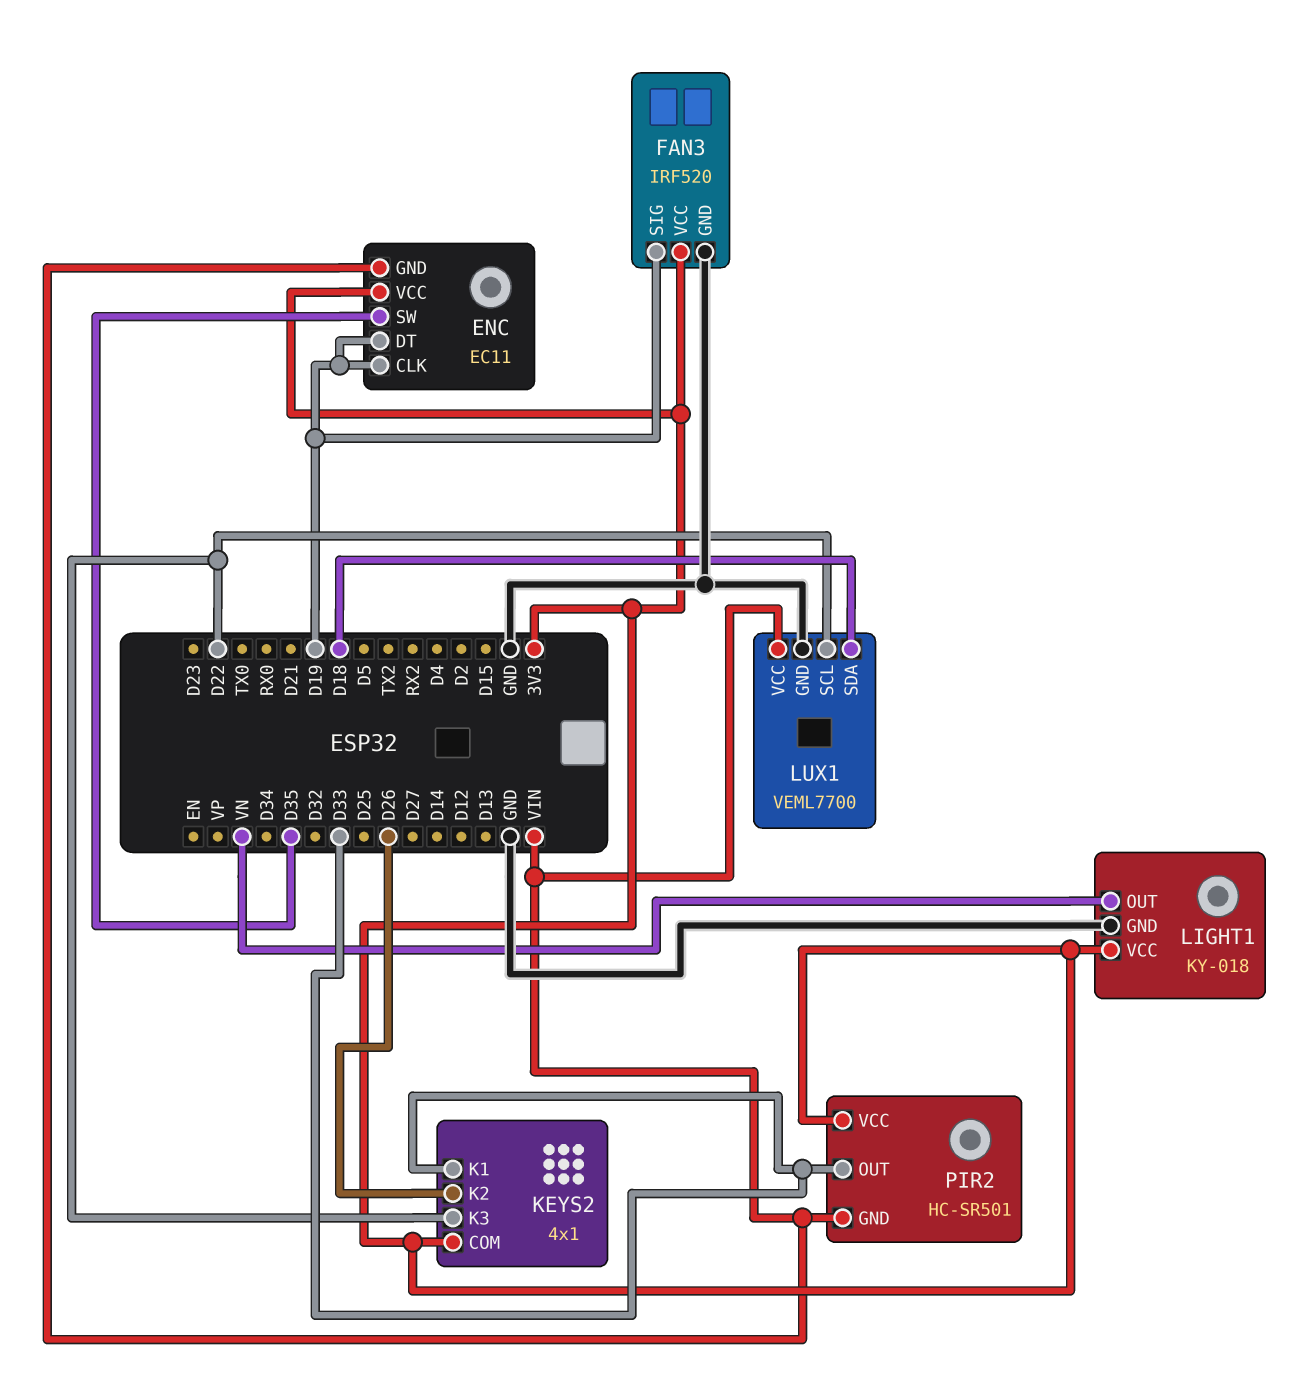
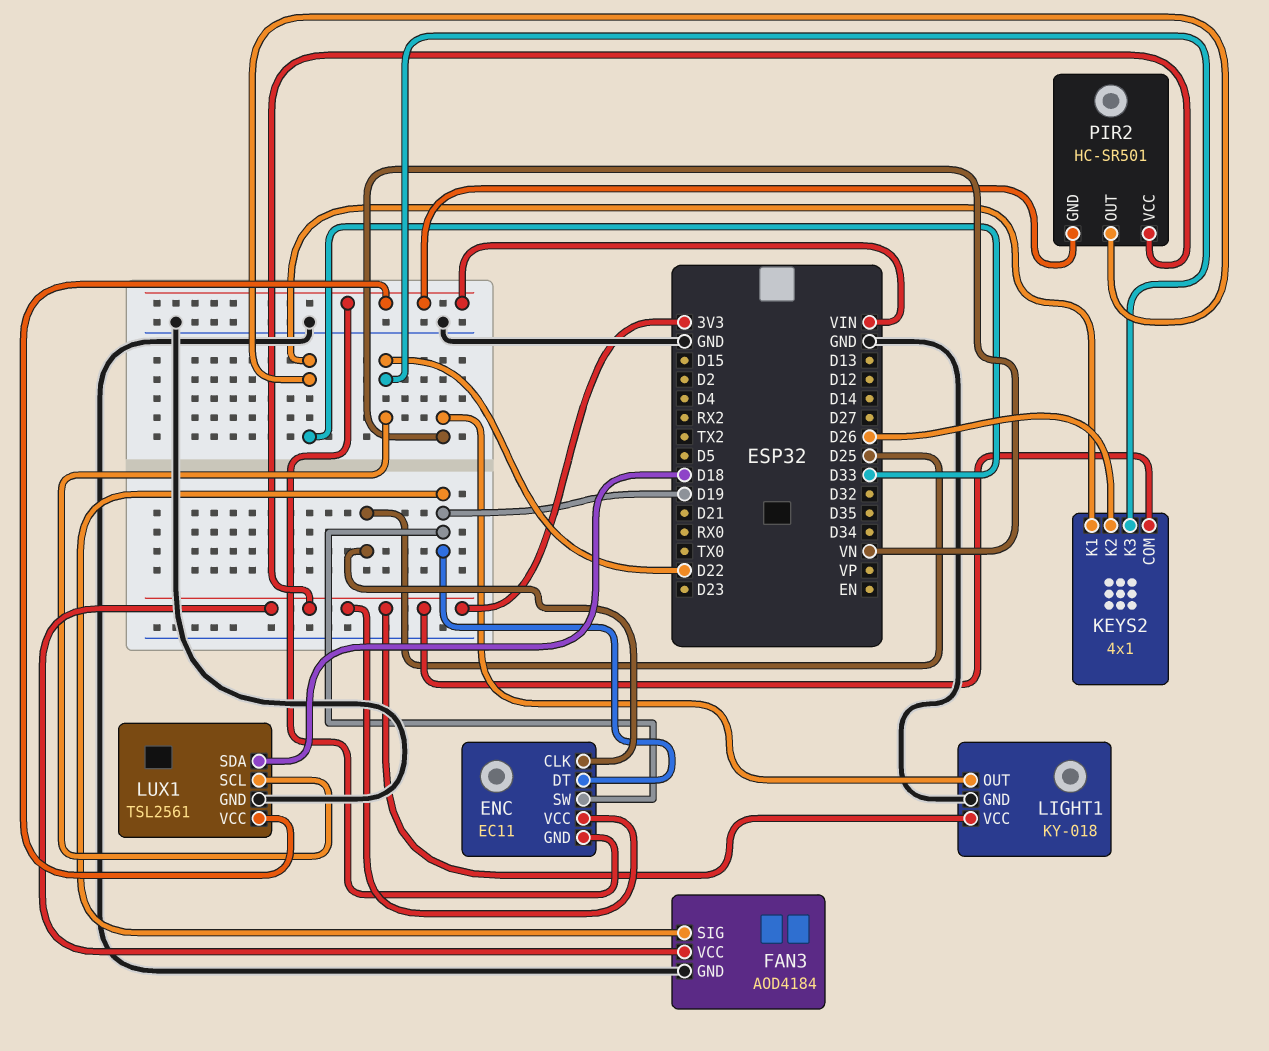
ENC pin CLK: D19 -> D25
ENC pin SW: D35 -> D19
FAN3: IRF520 -> AOD4184
LUX1: VEML7700 -> TSL2561

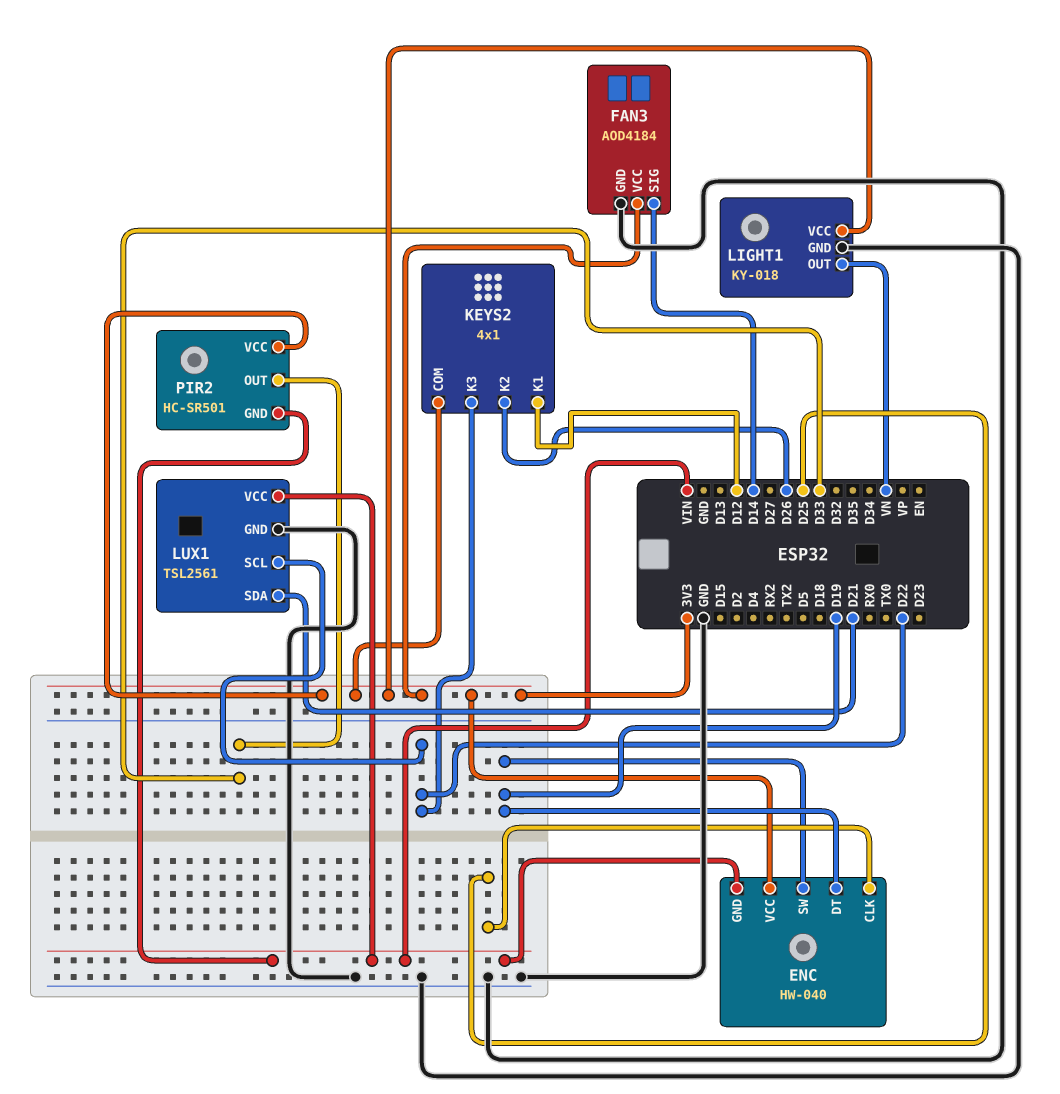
ENC: EC11 -> HW-040
FAN3 pin SIG: D19 -> D14
KEYS2 pin K1: D33 -> D12
LUX1 pin SDA: D18 -> D21

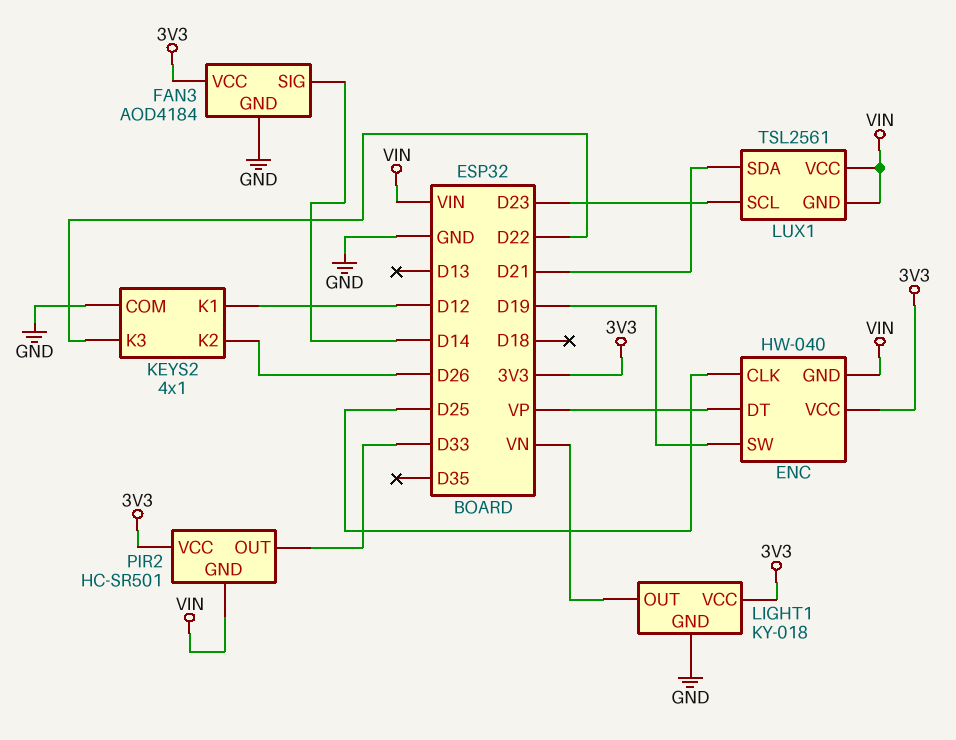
ENC pin DT: D19 -> VP
KEYS2 pin COM: 3V3 -> GND
LUX1 pin GND: GND -> VIN
LUX1 pin SCL: D22 -> D23

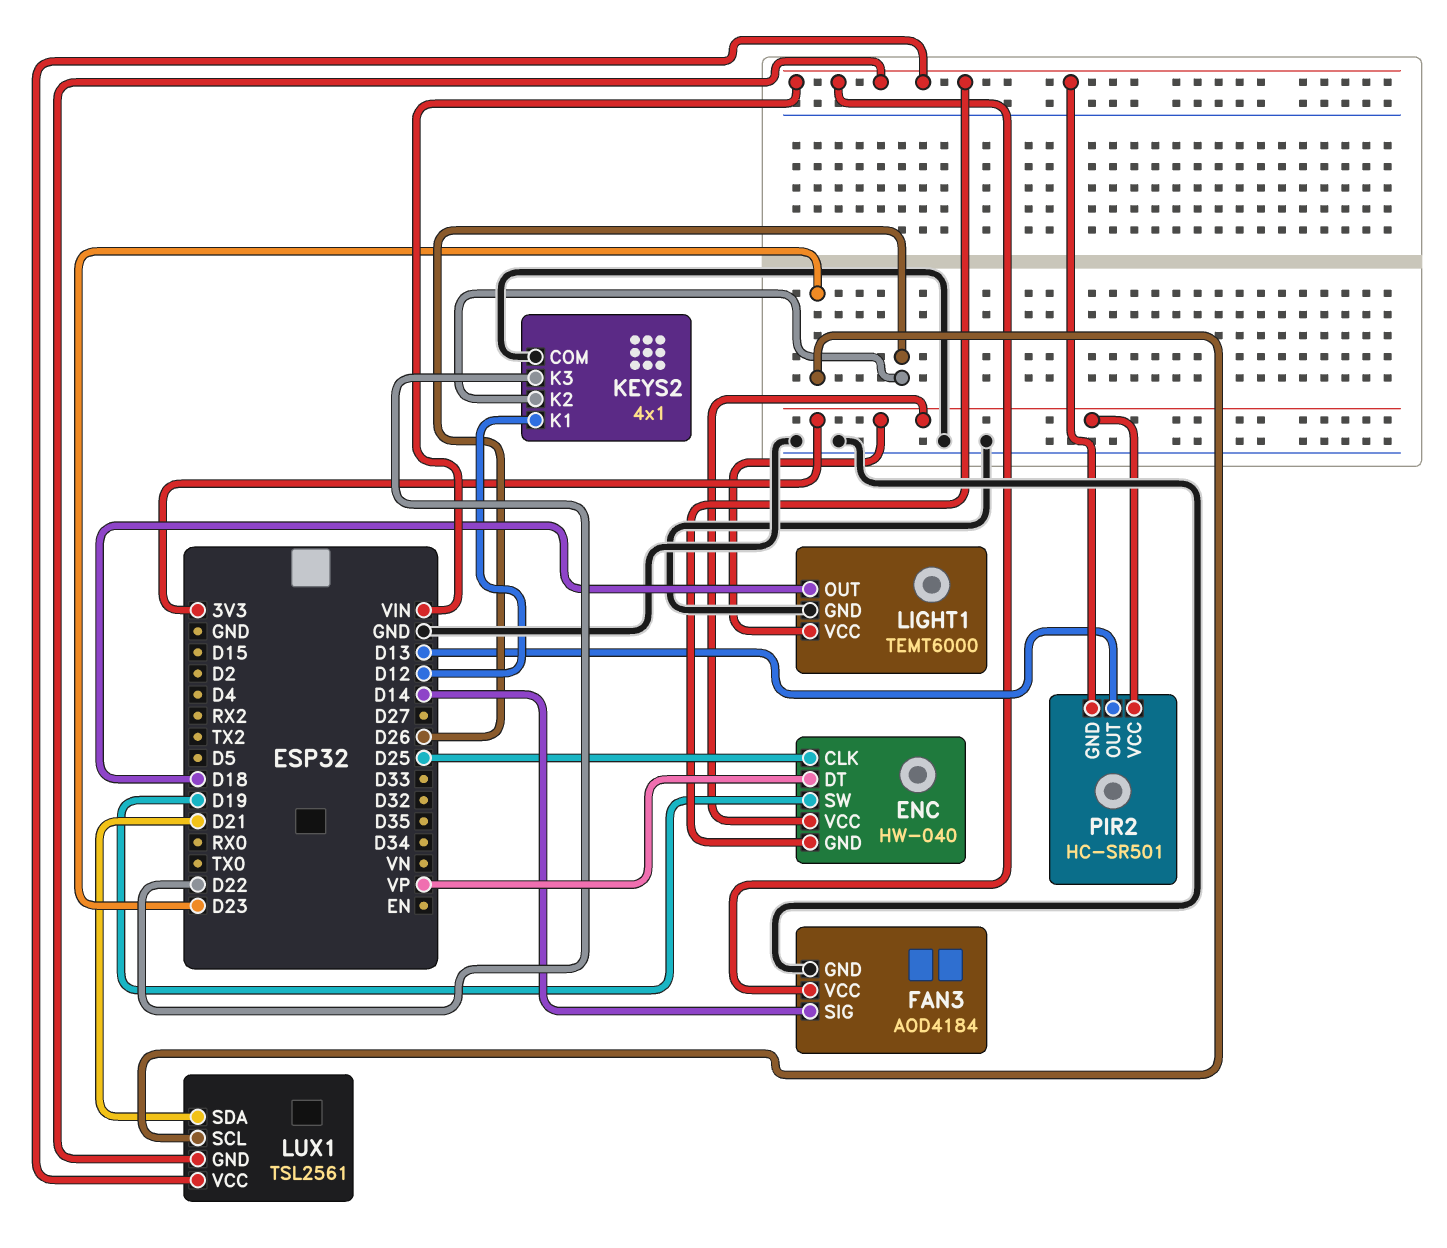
FAN3 pin VCC: 3V3 -> VIN
LIGHT1: KY-018 -> TEMT6000
LIGHT1 pin OUT: VN -> D18
PIR2 pin OUT: D33 -> D13

